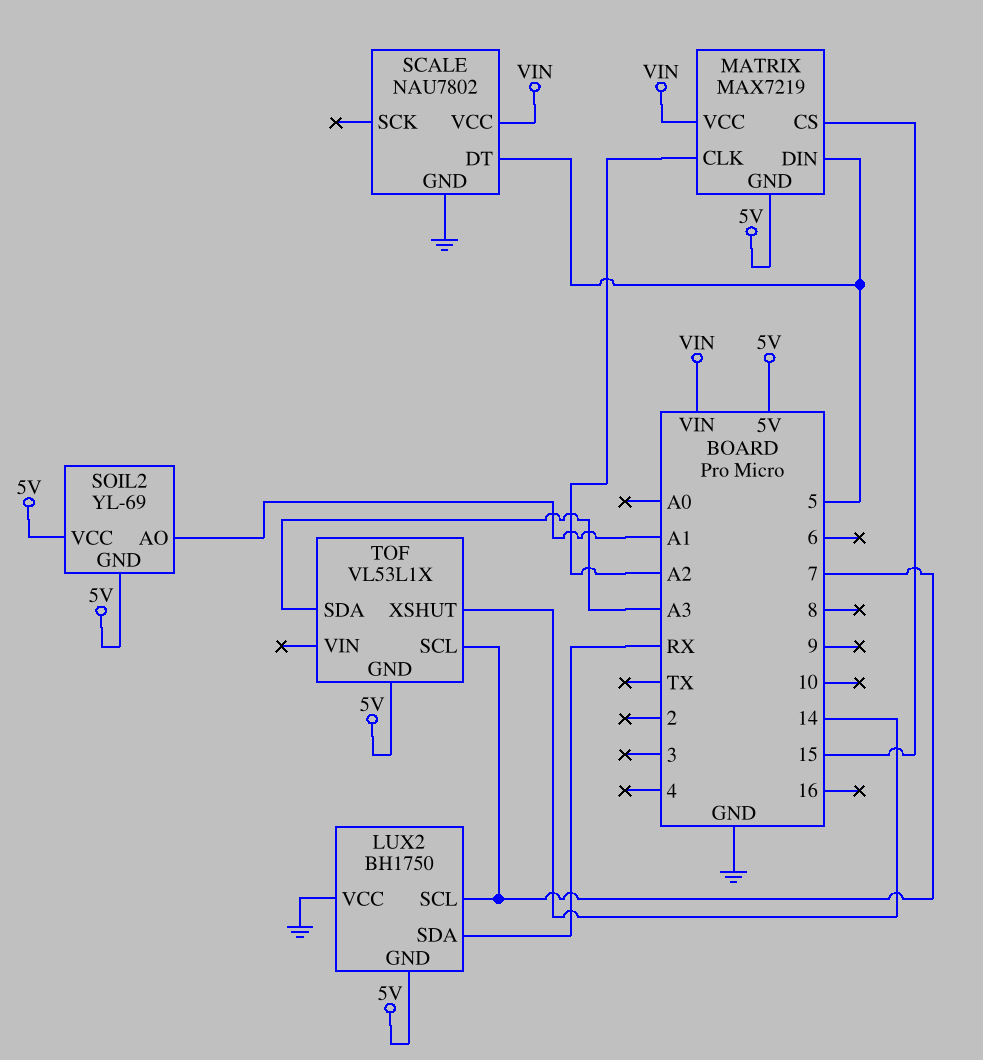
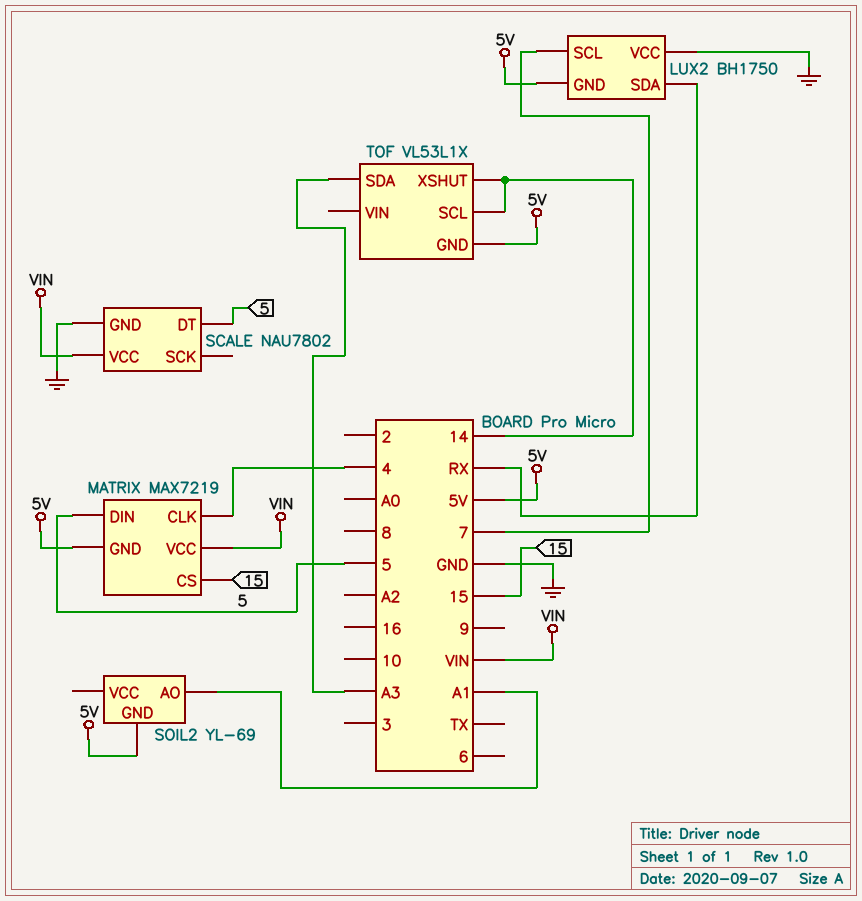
MATRIX pin CLK: A2 -> 4
SOIL2 pin VCC: 5V -> none
TOF pin SCL: 7 -> 14

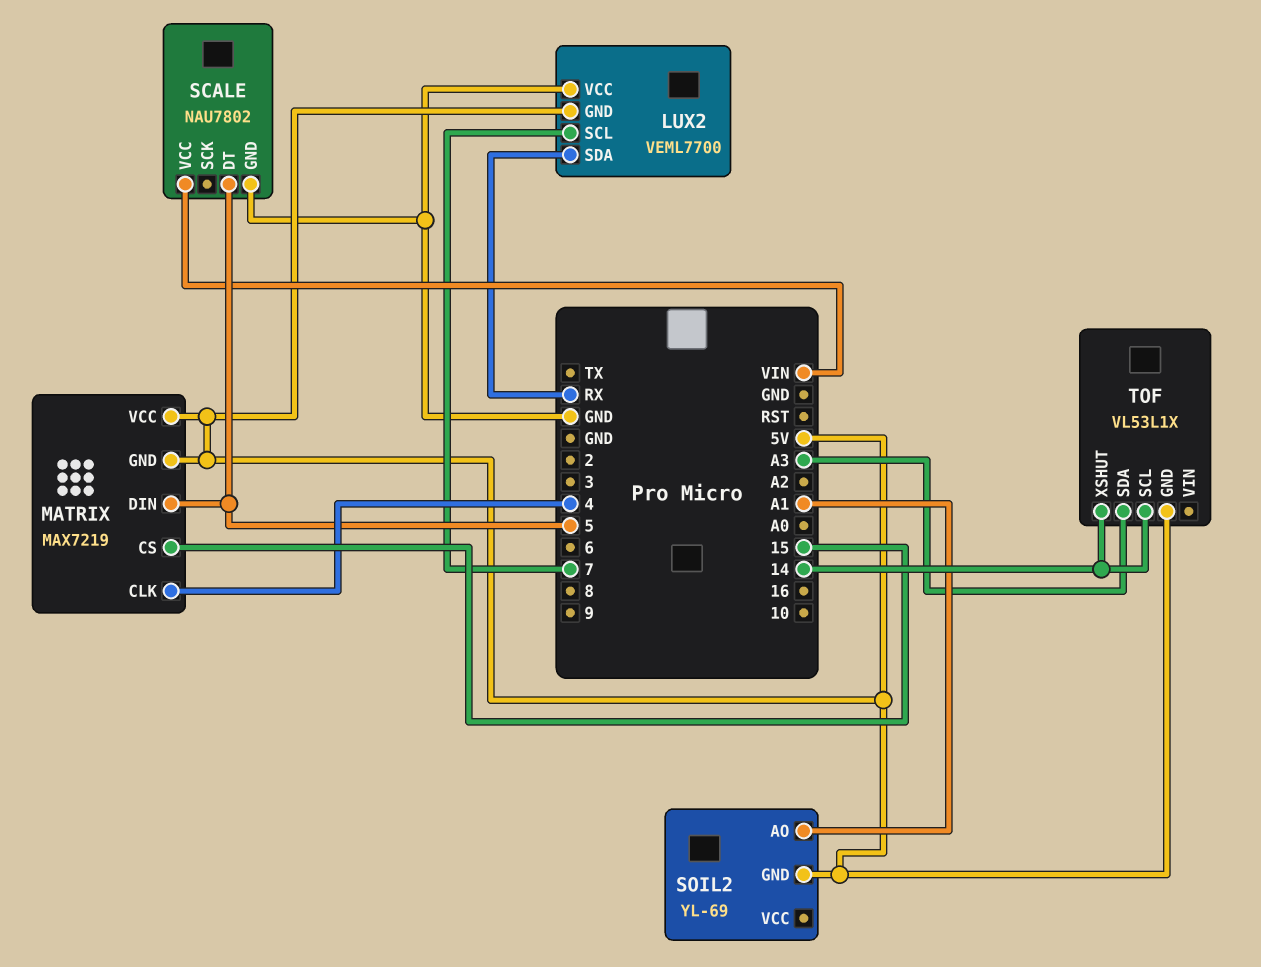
LUX2: BH1750 -> VEML7700
MATRIX pin VCC: VIN -> 5V

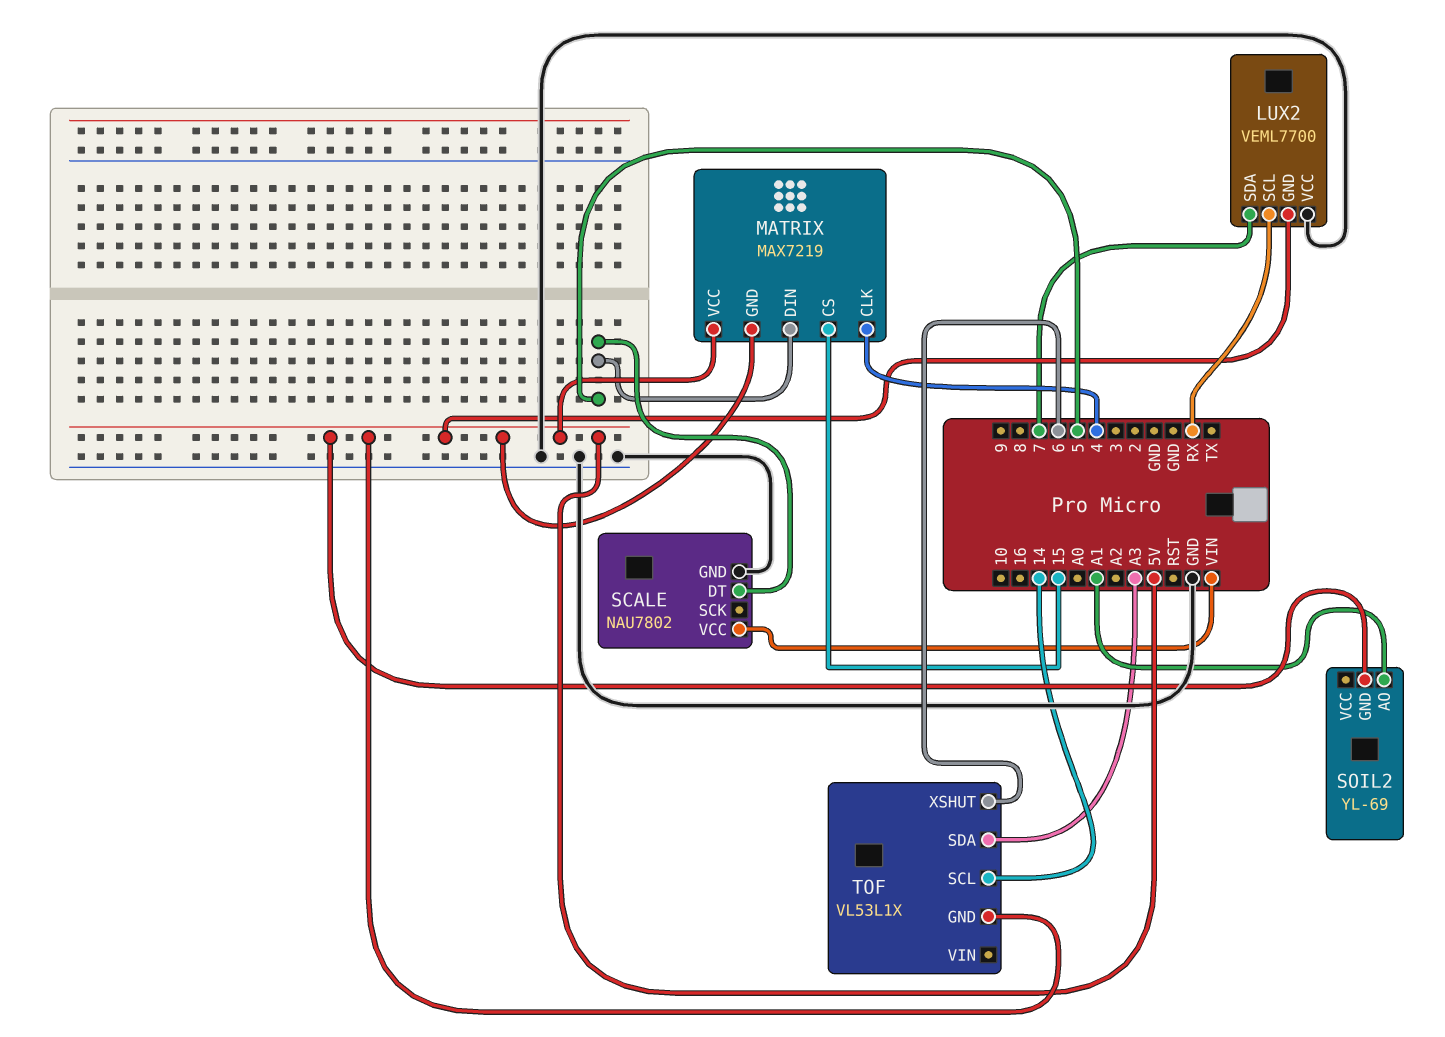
LUX2 pin SCL: 7 -> RX
LUX2 pin SDA: RX -> 7
TOF pin XSHUT: 14 -> 6

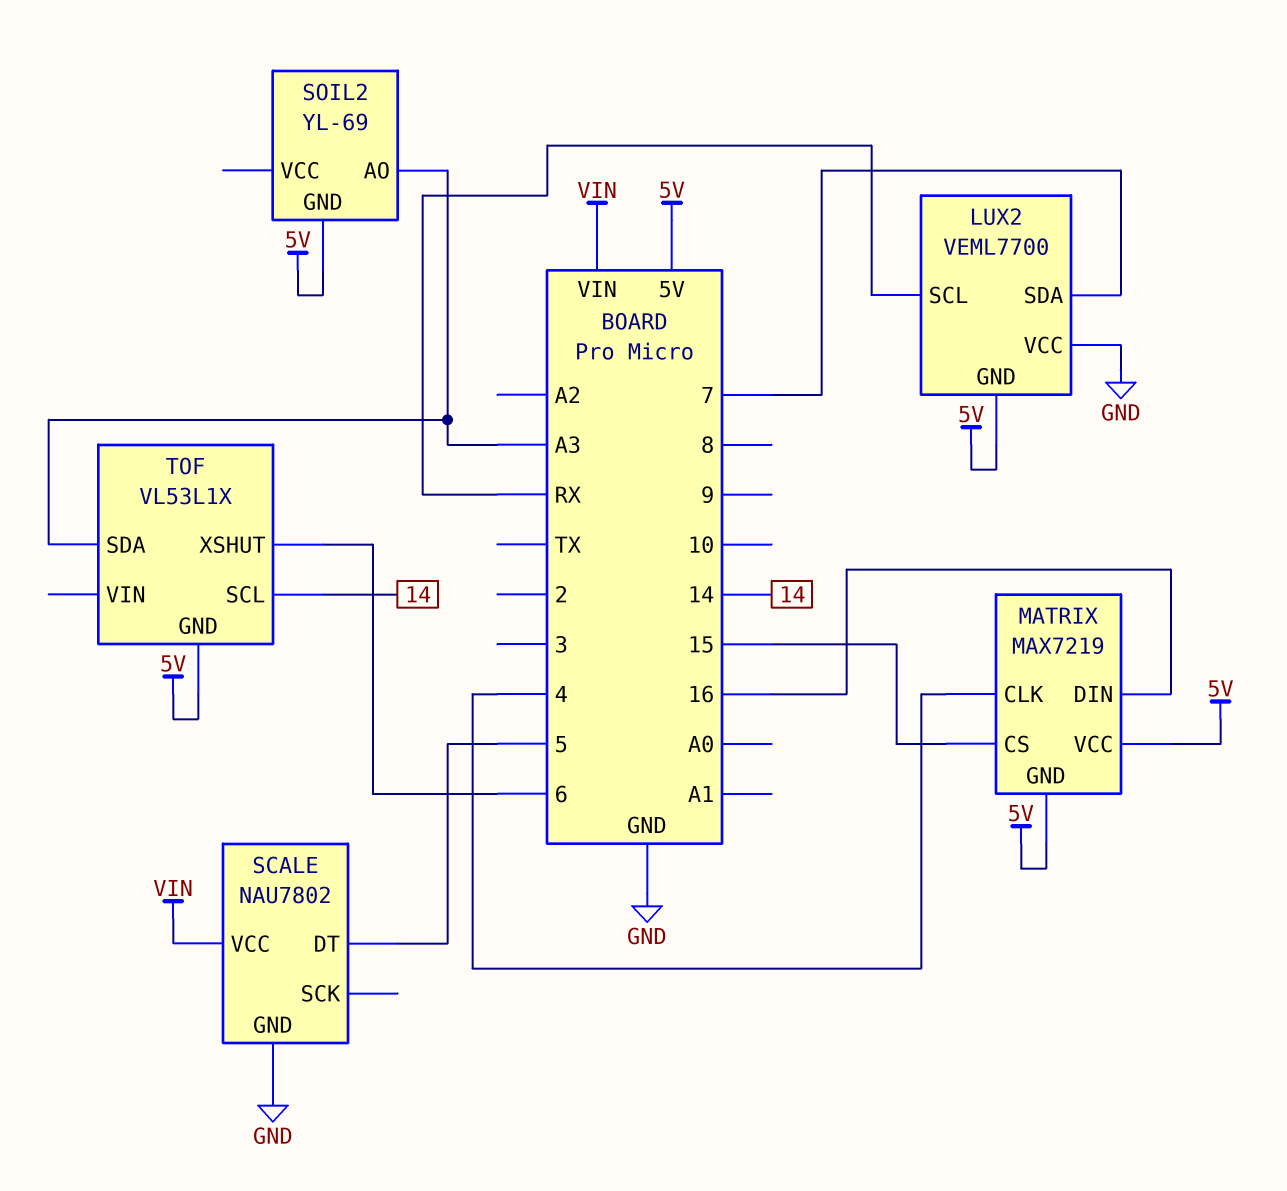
MATRIX pin DIN: 5 -> 16
SOIL2 pin AO: A1 -> A3

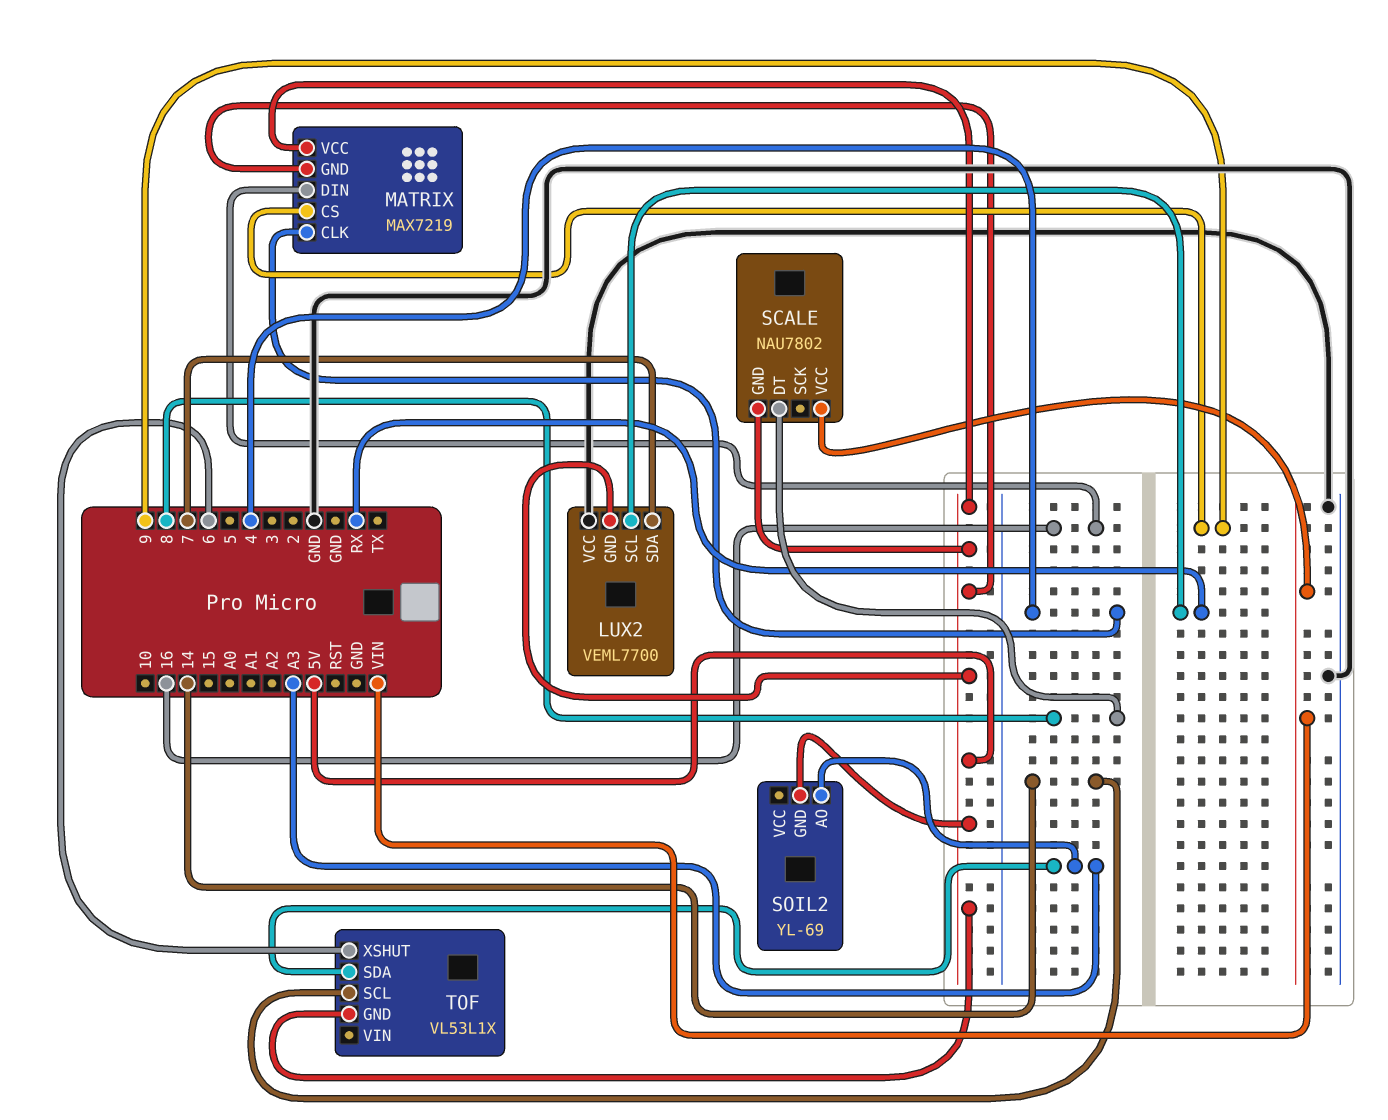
MATRIX pin CS: 15 -> 9
SCALE pin DT: 5 -> 8
SCALE pin GND: GND -> 5V

